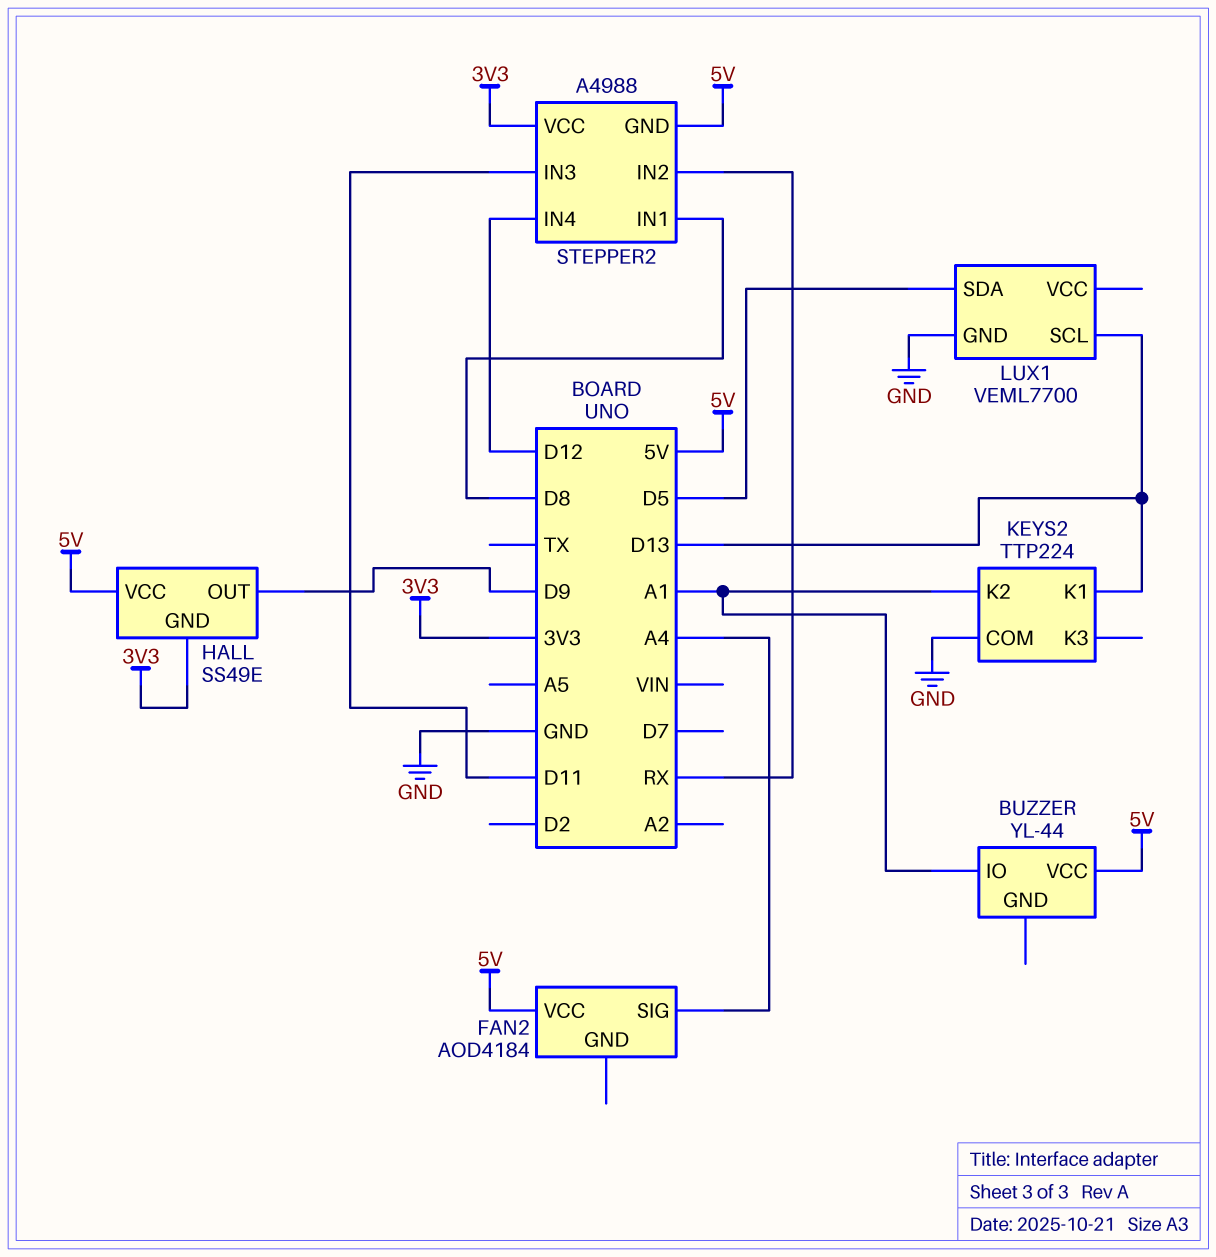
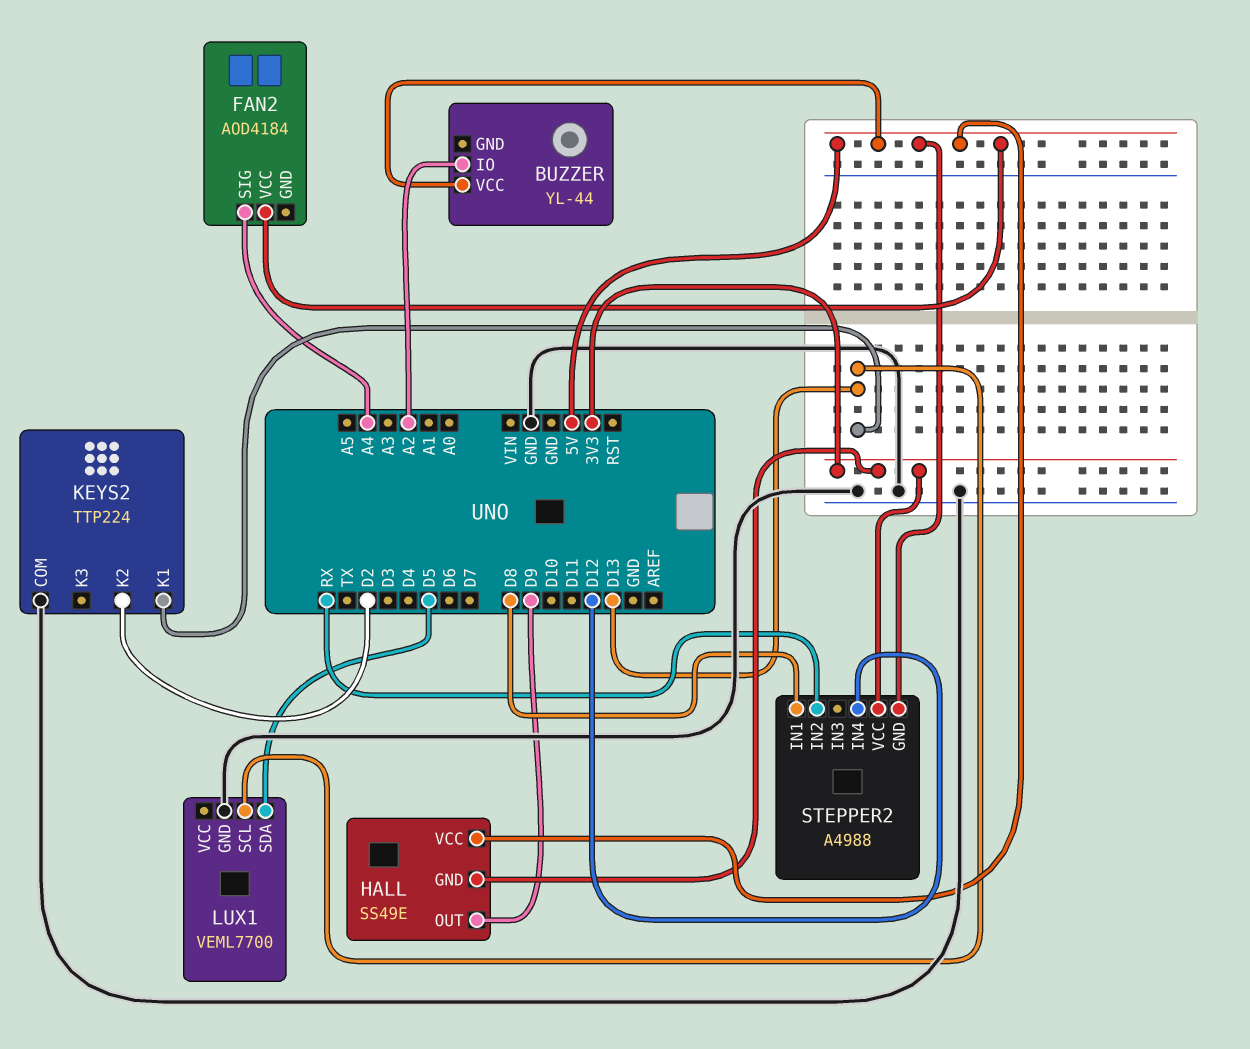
BUZZER pin IO: A1 -> A2
KEYS2 pin K2: A1 -> D2
STEPPER2 pin IN3: D11 -> none

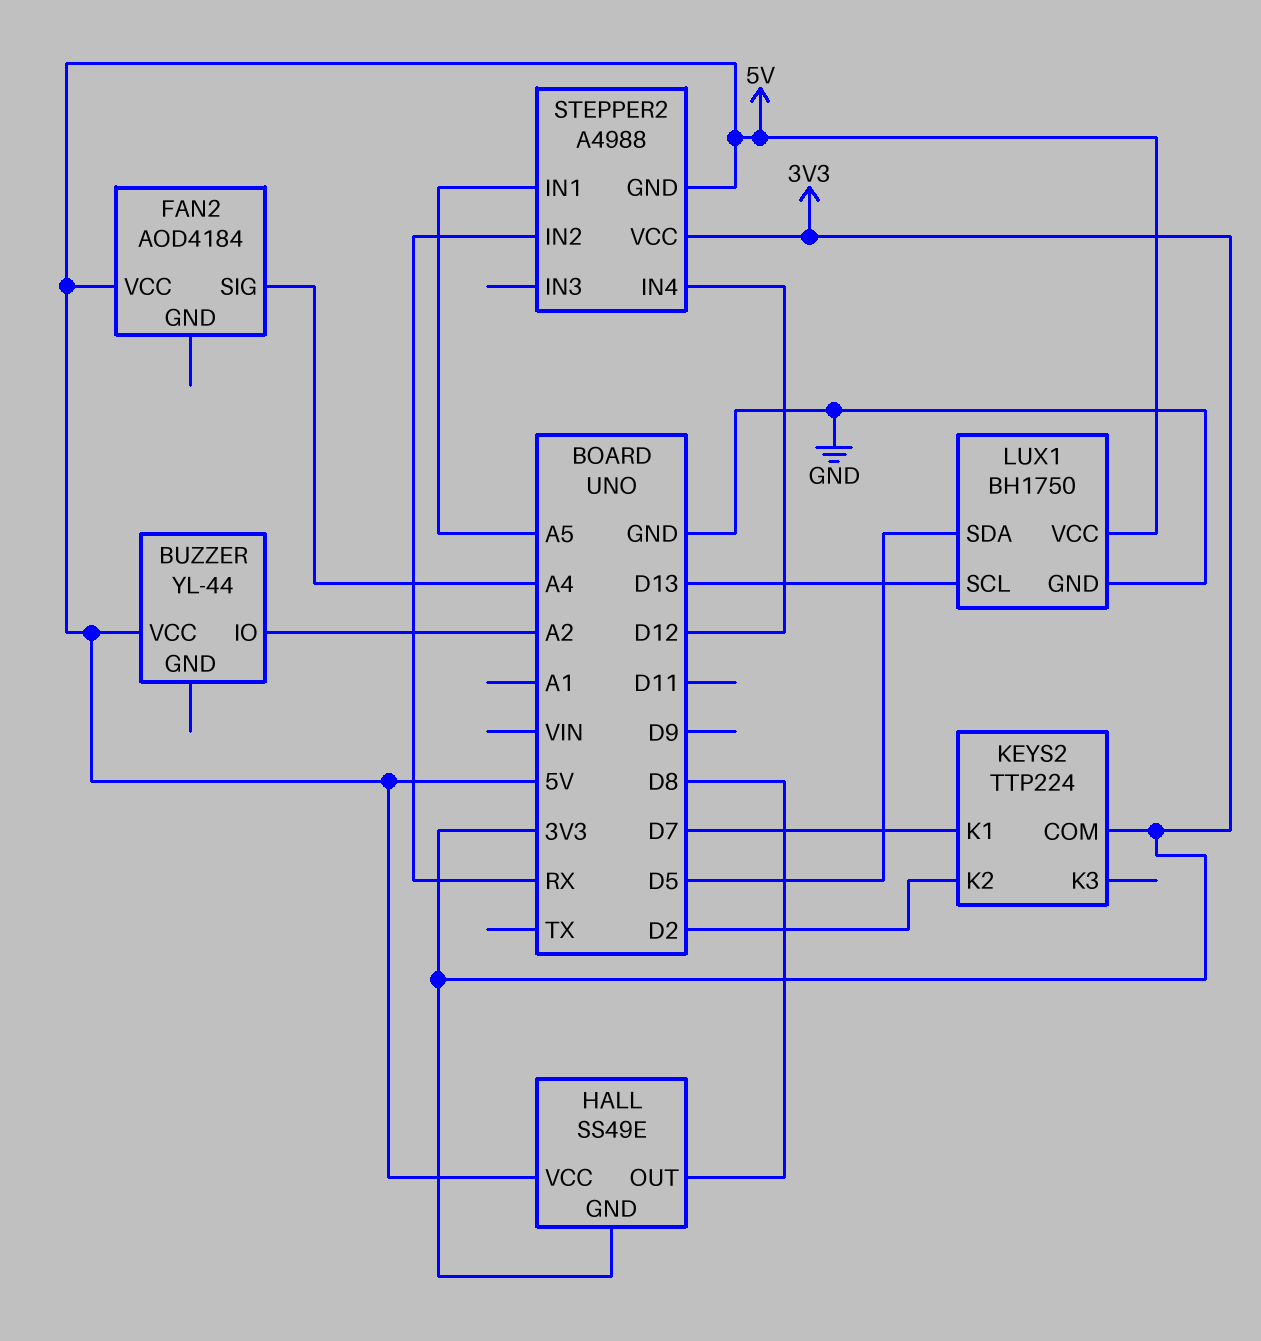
HALL pin OUT: D9 -> D8
KEYS2 pin COM: GND -> 3V3
KEYS2 pin K1: D13 -> D7
LUX1: VEML7700 -> BH1750
LUX1 pin VCC: none -> 5V
STEPPER2 pin IN1: D8 -> A5

